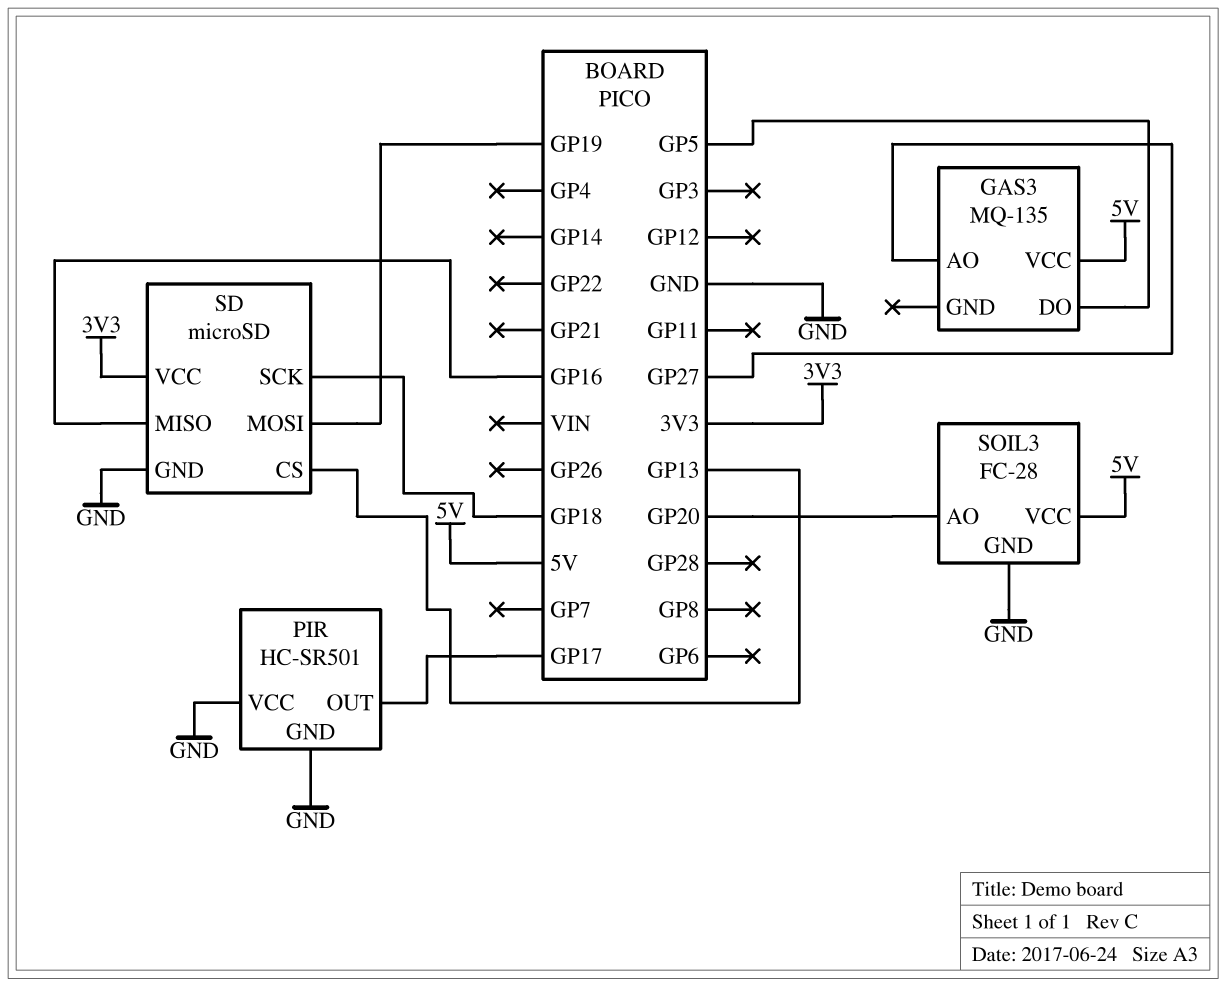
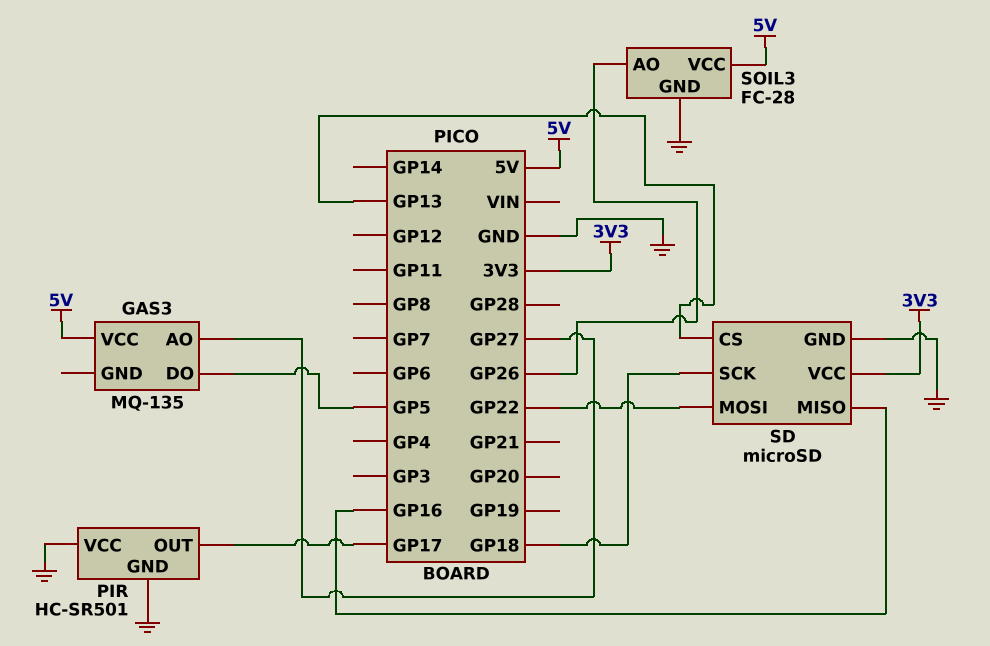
SD pin MOSI: GP19 -> GP22
SOIL3 pin AO: GP20 -> GP26

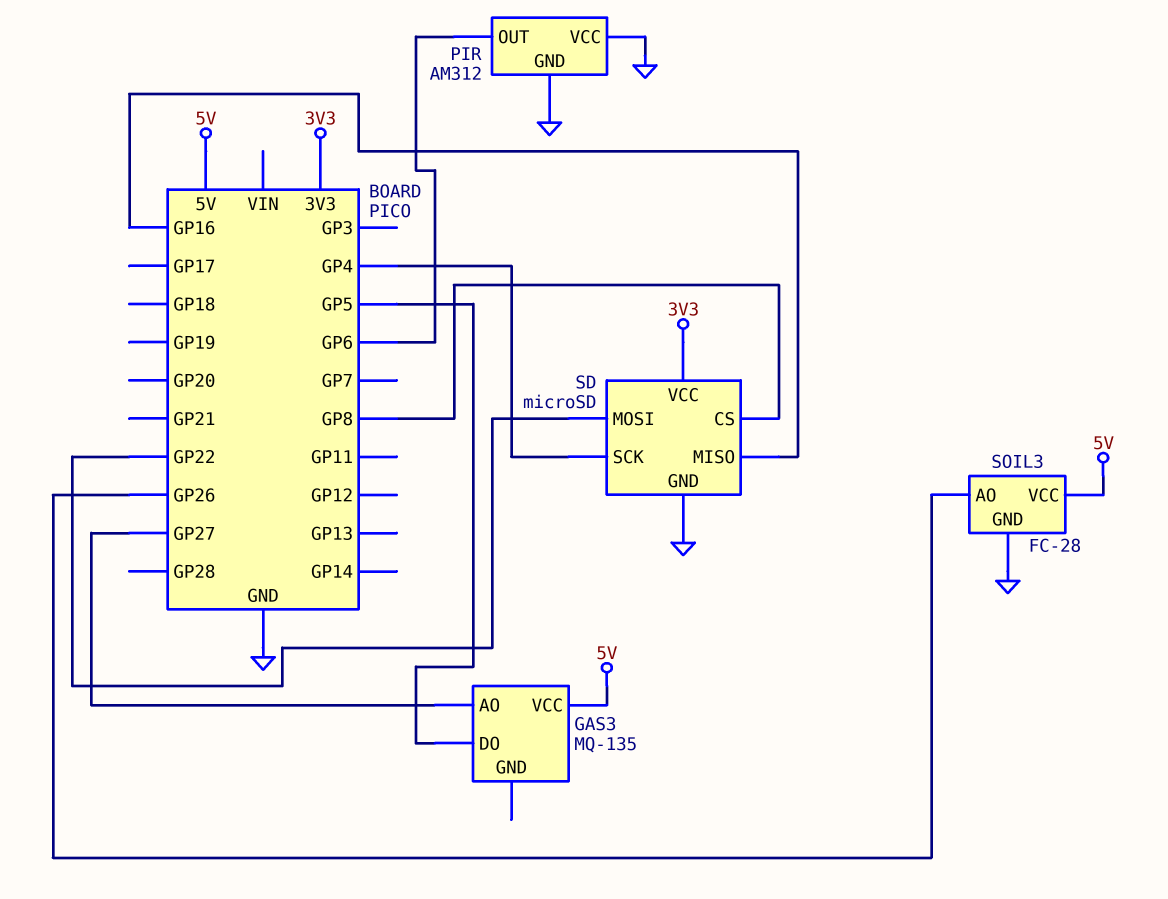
PIR: HC-SR501 -> AM312
PIR pin OUT: GP17 -> GP6
SD pin CS: GP13 -> GP8
SD pin SCK: GP18 -> GP4

